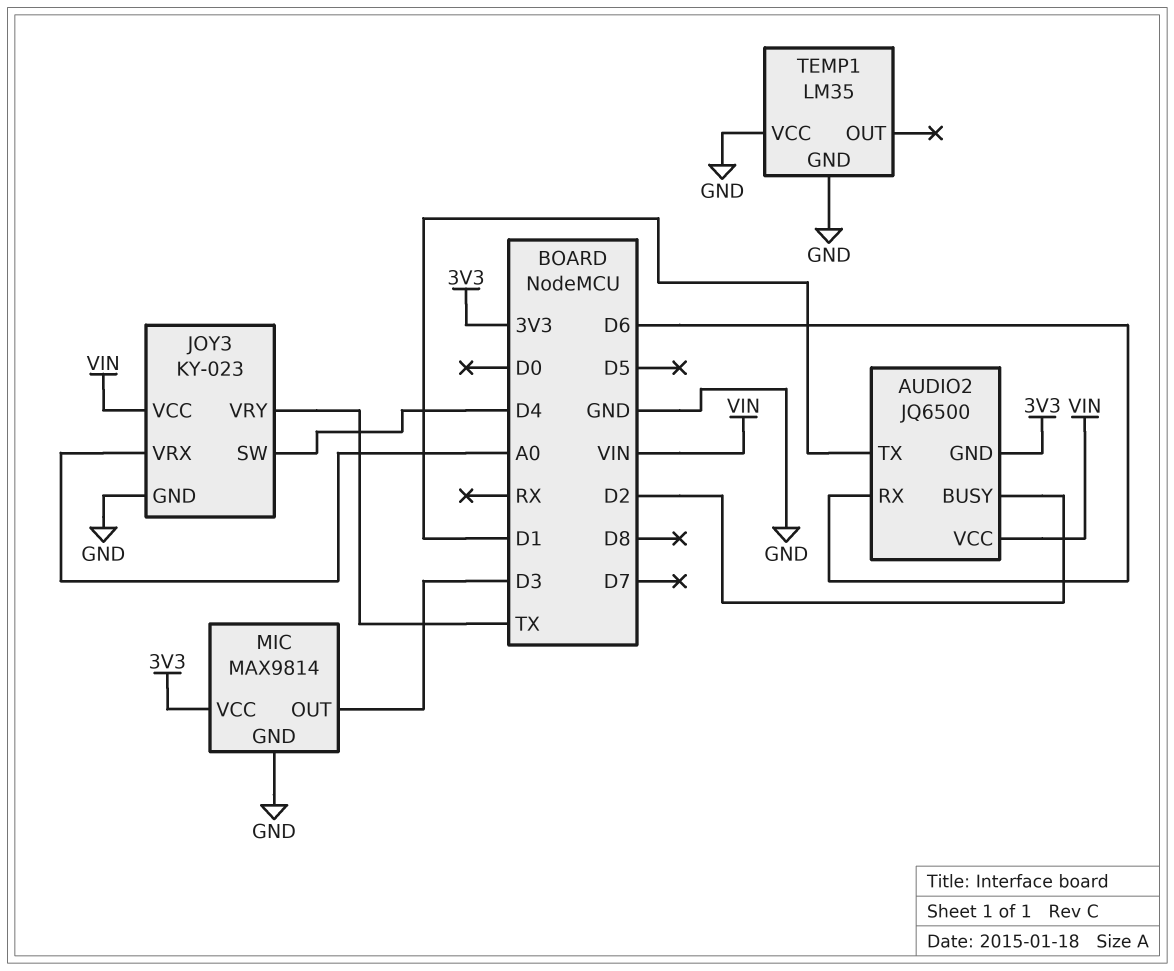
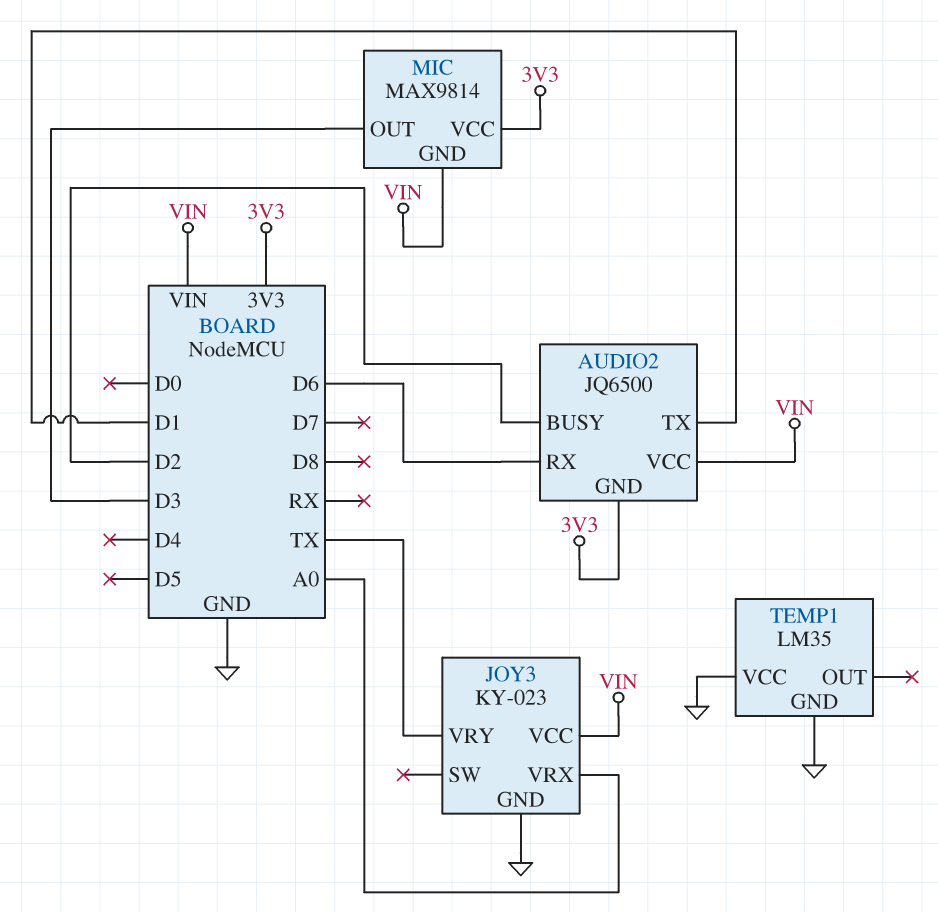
JOY3 pin SW: D4 -> none
MIC pin GND: GND -> VIN

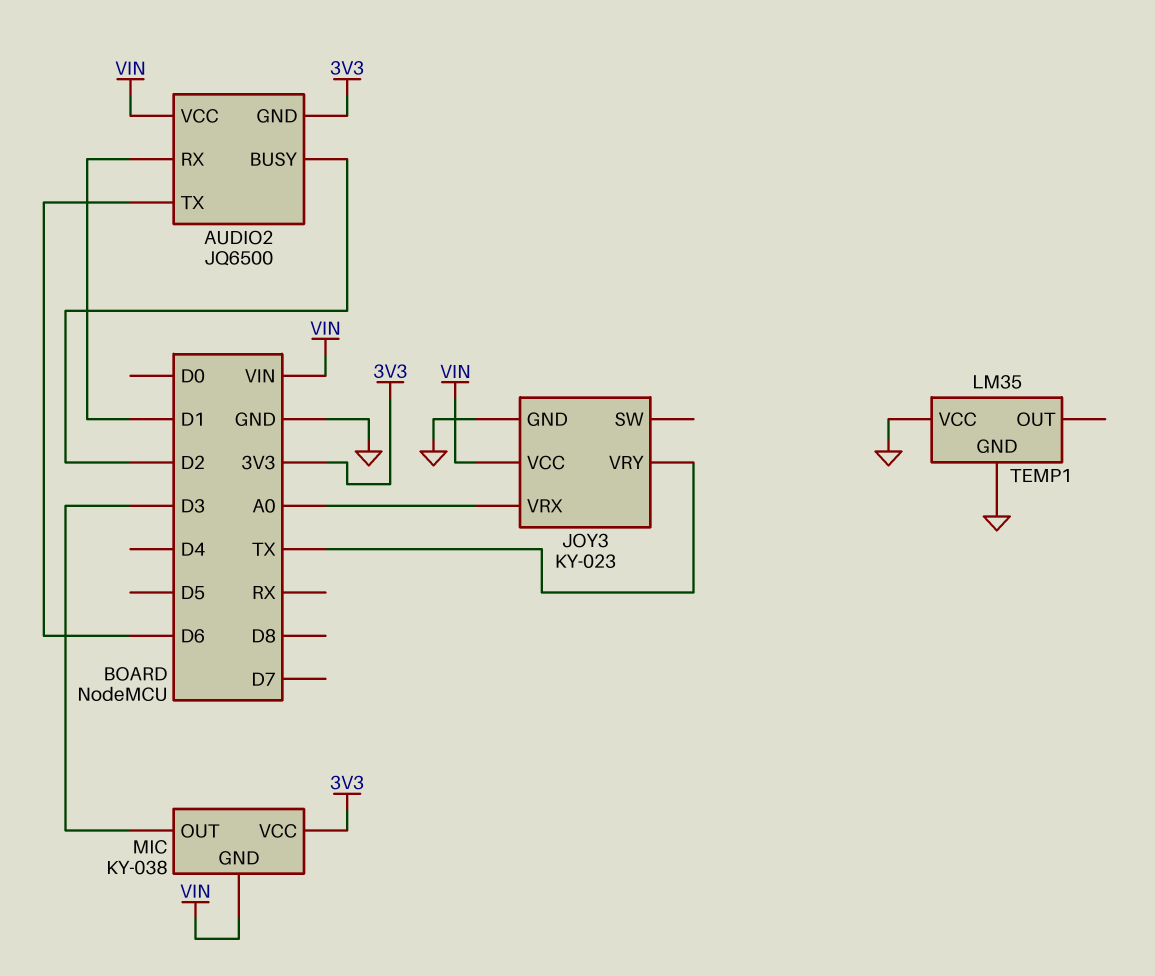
AUDIO2 pin RX: D6 -> D1
AUDIO2 pin TX: D1 -> D6
MIC: MAX9814 -> KY-038

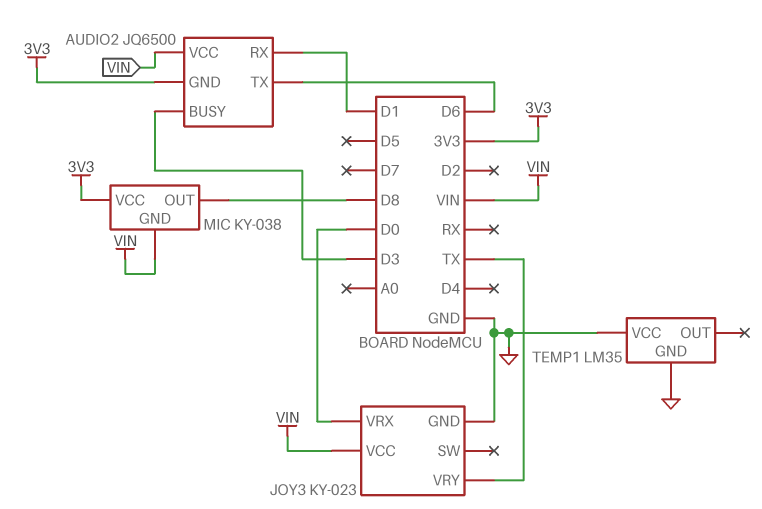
AUDIO2 pin BUSY: D2 -> D3
JOY3 pin VRX: A0 -> D0
MIC pin OUT: D3 -> D8

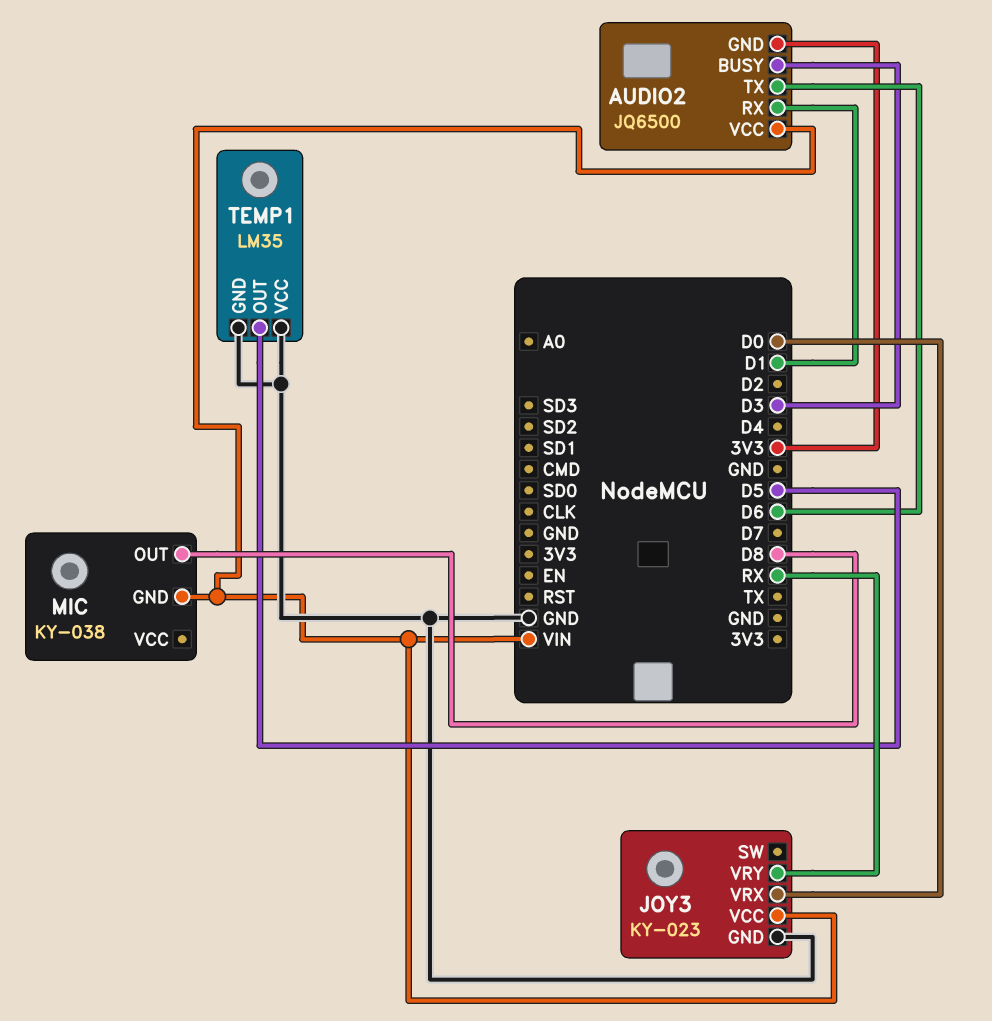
JOY3 pin VRY: TX -> RX
MIC pin VCC: 3V3 -> none
TEMP1 pin OUT: none -> D5

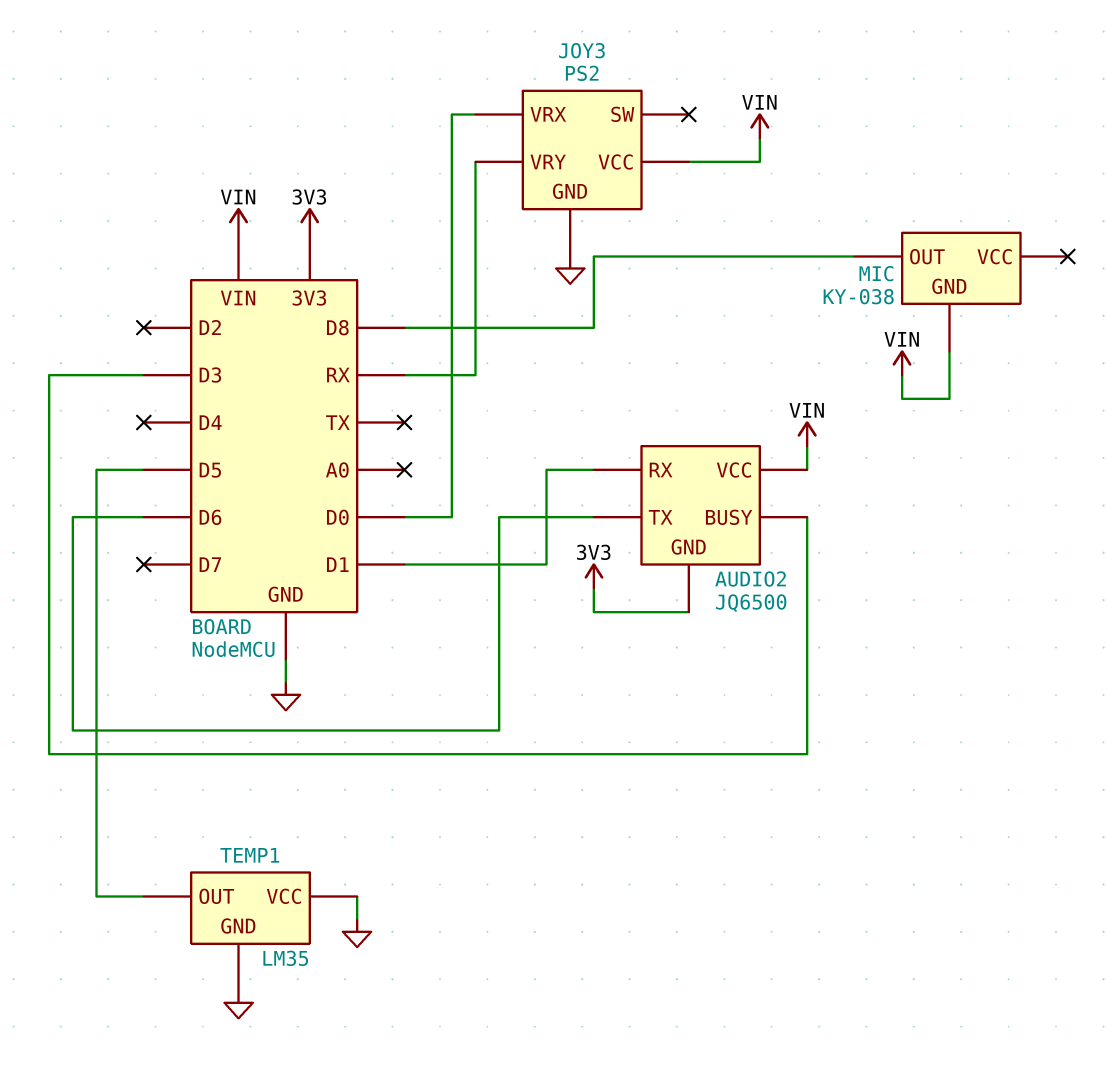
JOY3: KY-023 -> PS2

